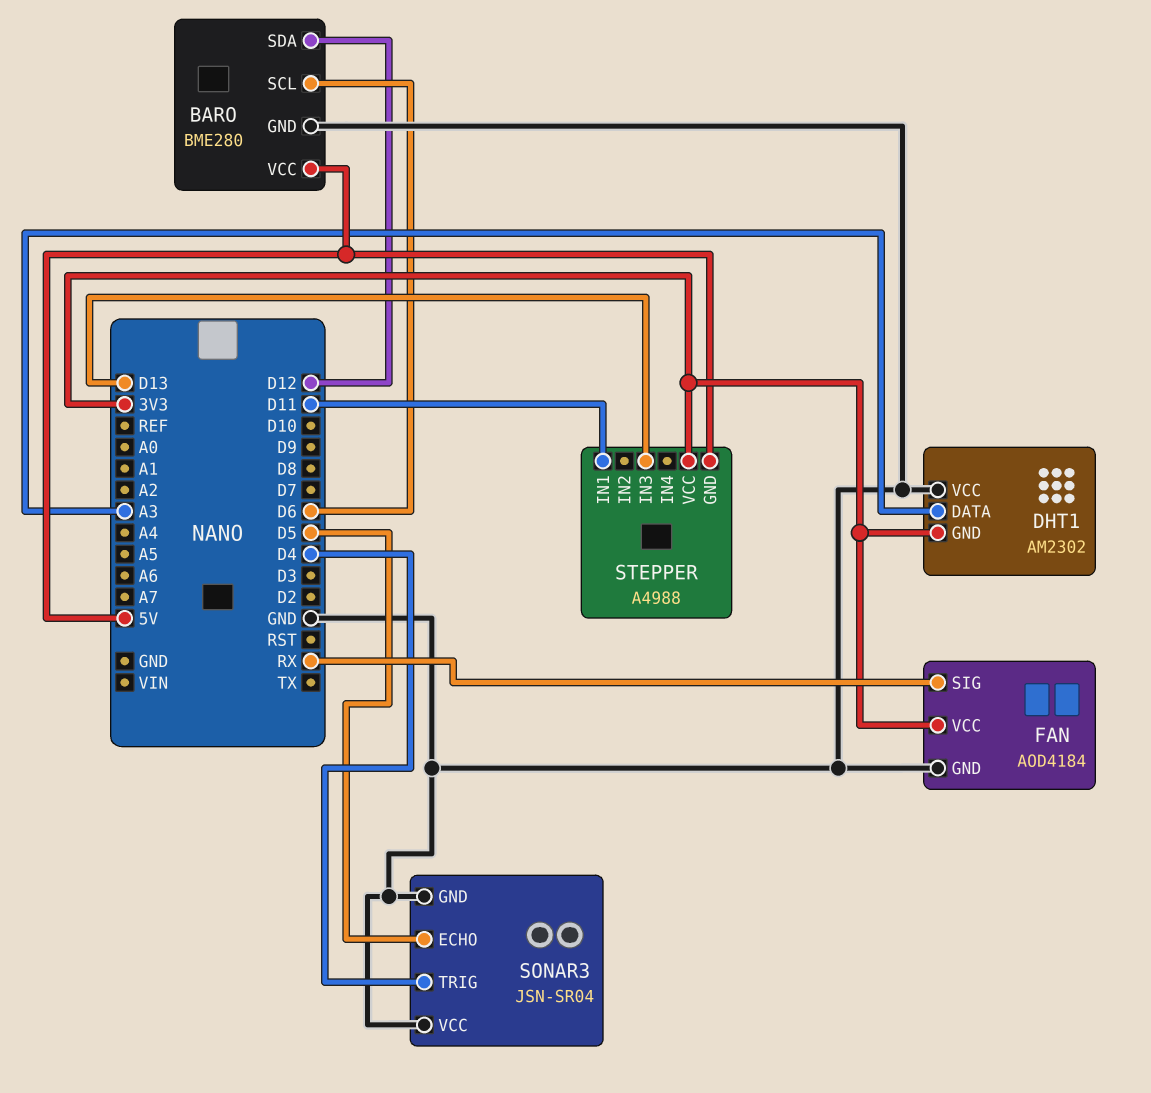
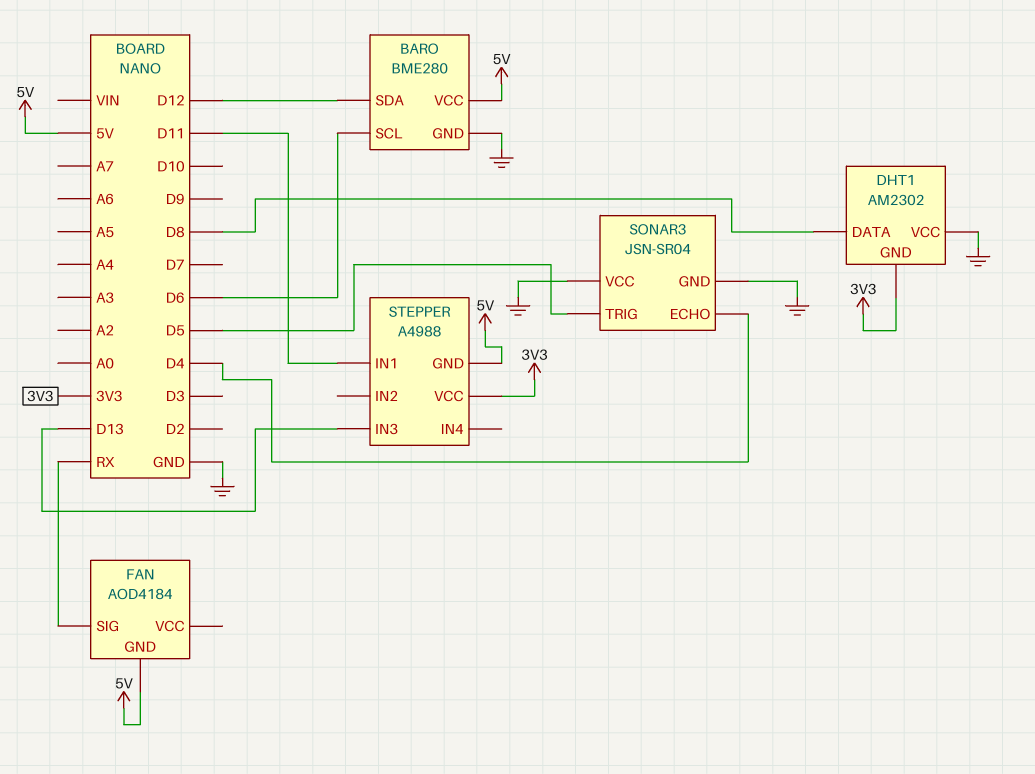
DHT1 pin DATA: A3 -> D8
FAN pin GND: GND -> 5V
FAN pin VCC: 3V3 -> none
SONAR3 pin ECHO: D5 -> D4
SONAR3 pin TRIG: D4 -> D5

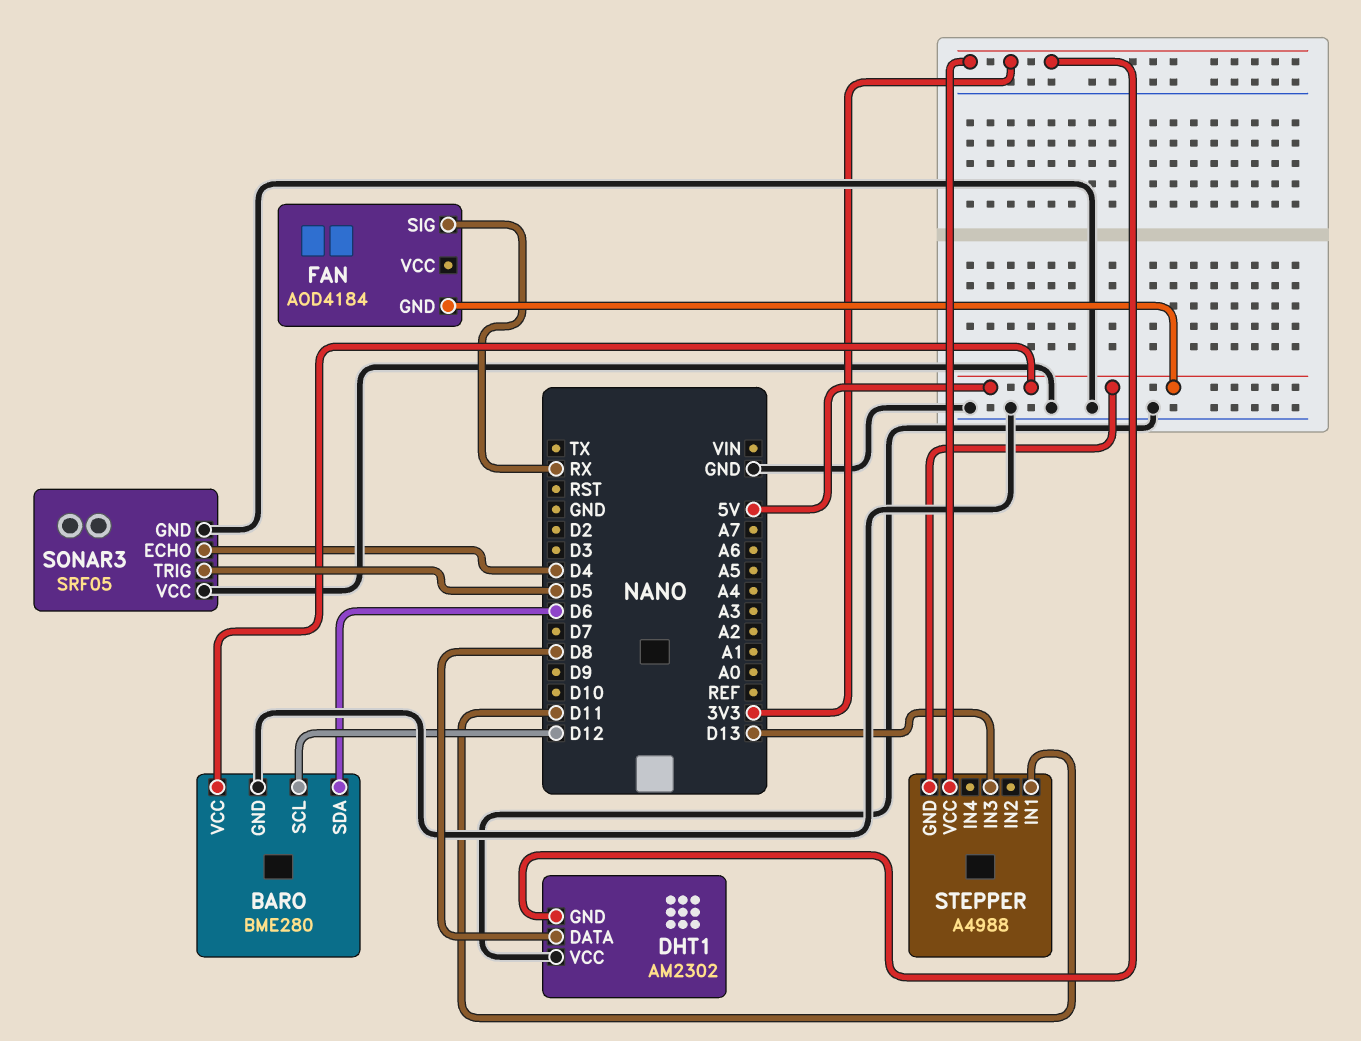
BARO pin SCL: D6 -> D12
BARO pin SDA: D12 -> D6
SONAR3: JSN-SR04 -> SRF05

